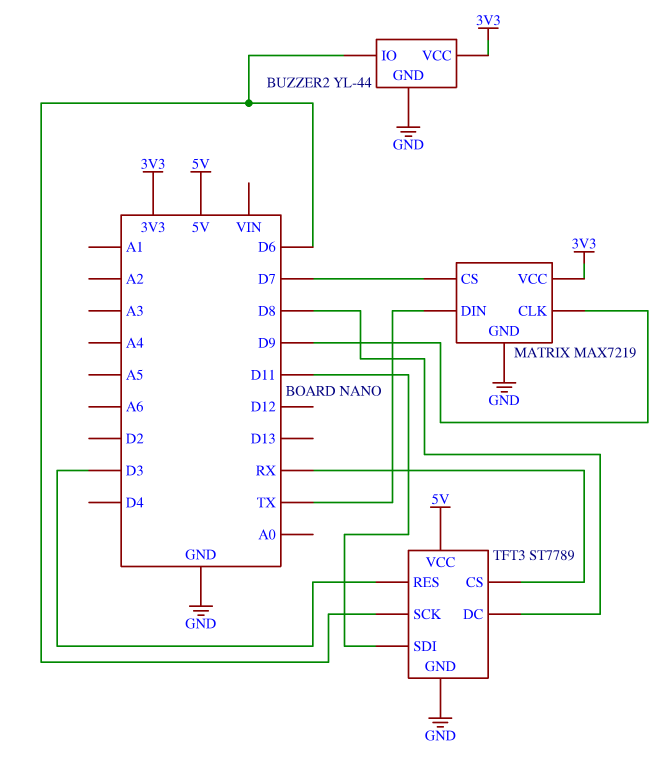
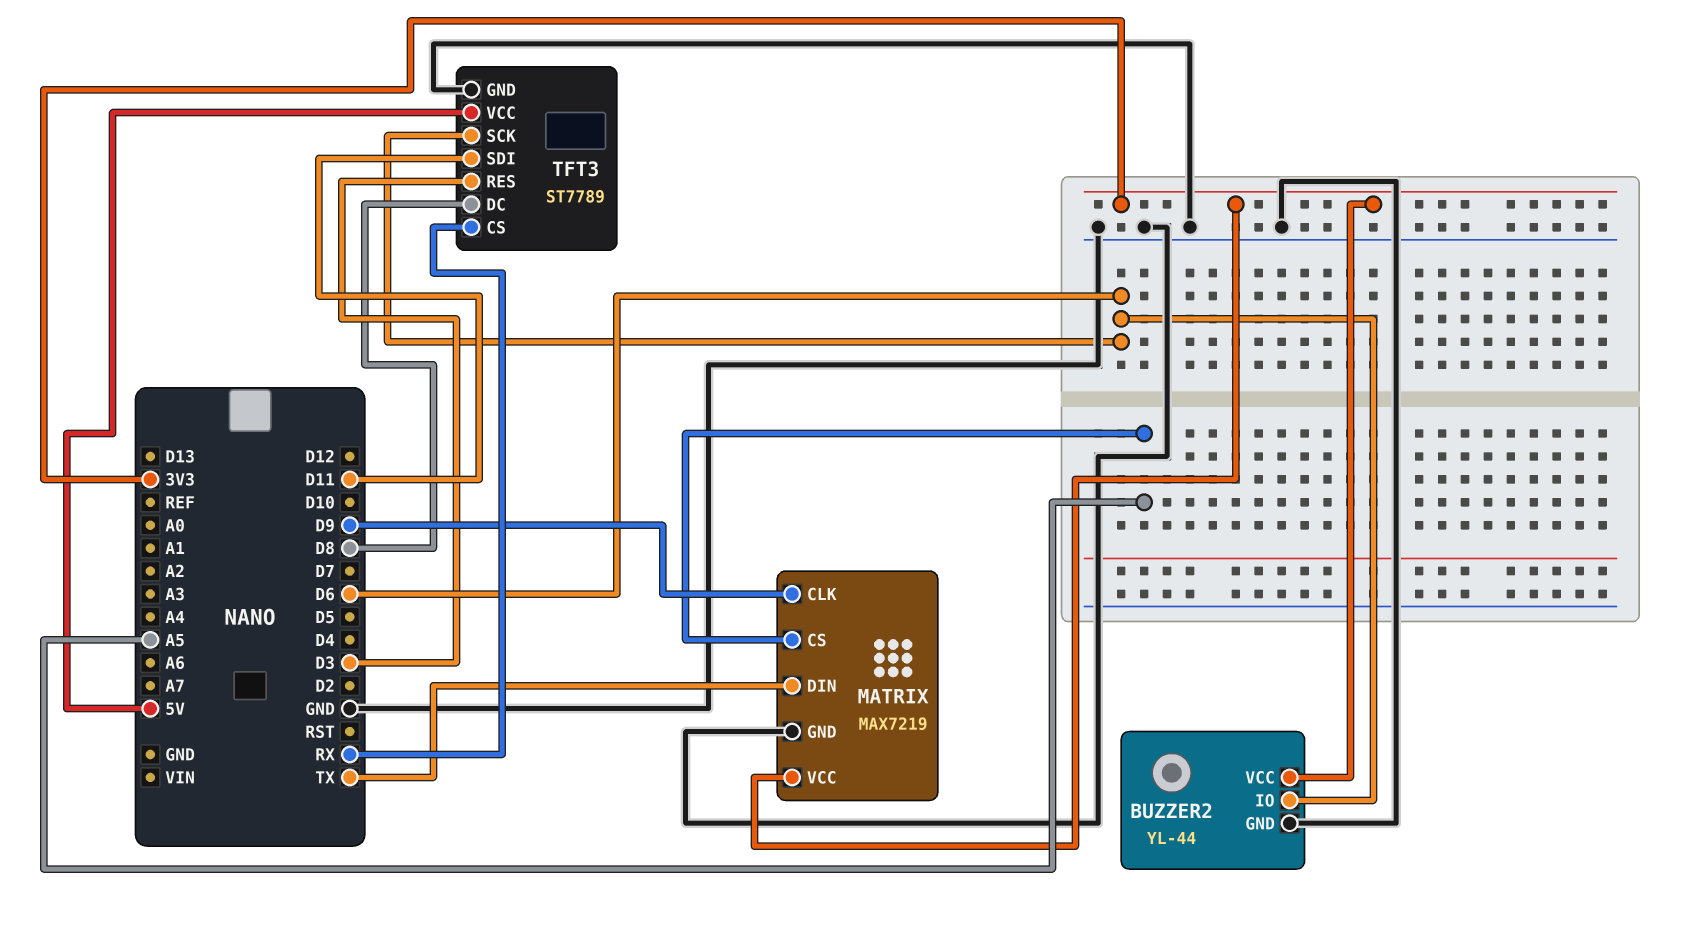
MATRIX pin CS: D7 -> A5

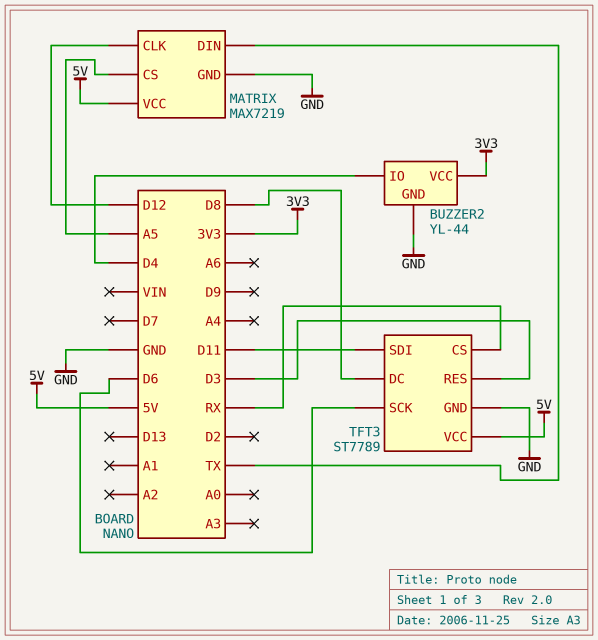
BUZZER2 pin IO: D6 -> D4
MATRIX pin CLK: D9 -> D12
MATRIX pin VCC: 3V3 -> 5V

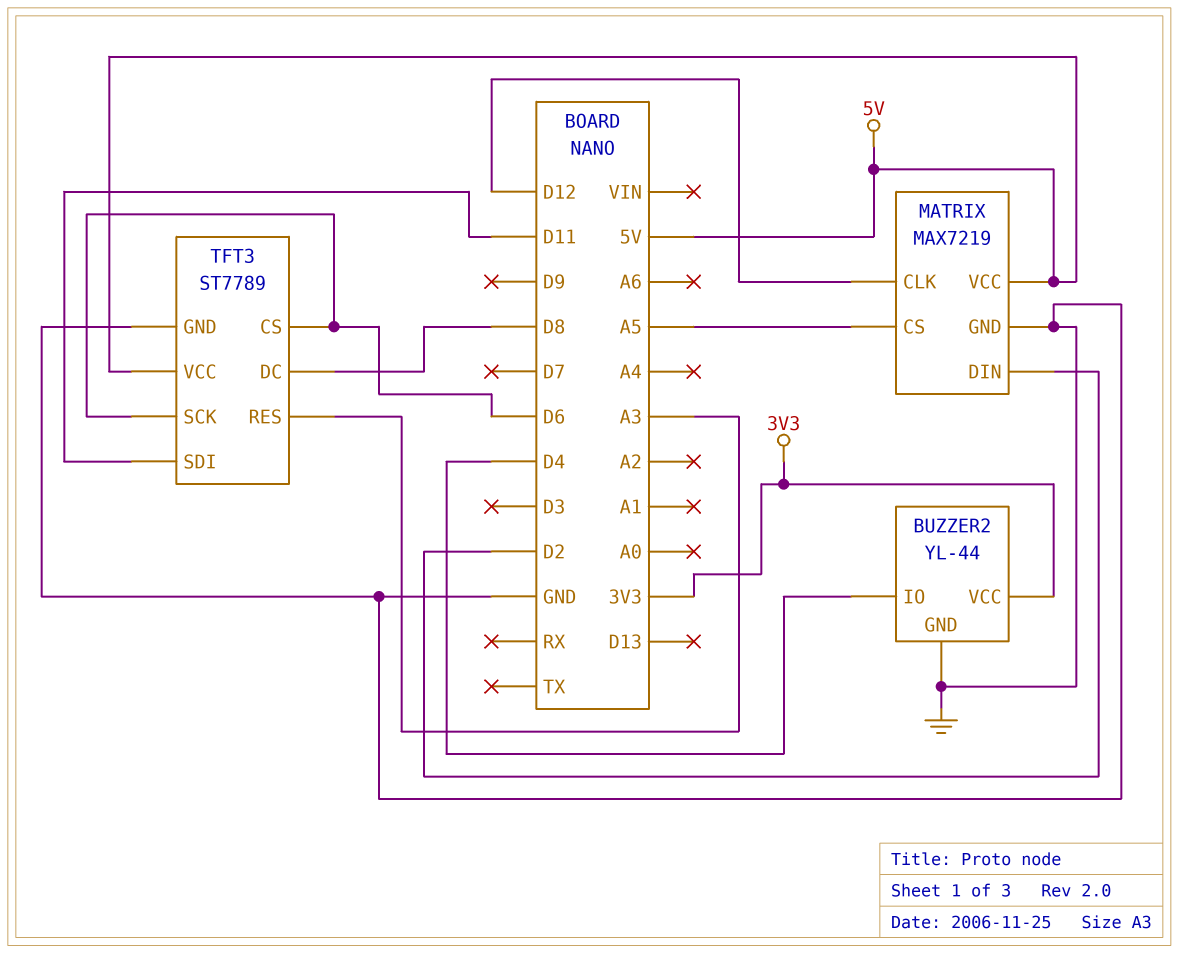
MATRIX pin DIN: TX -> D2
TFT3 pin CS: RX -> D6
TFT3 pin RES: D3 -> A3

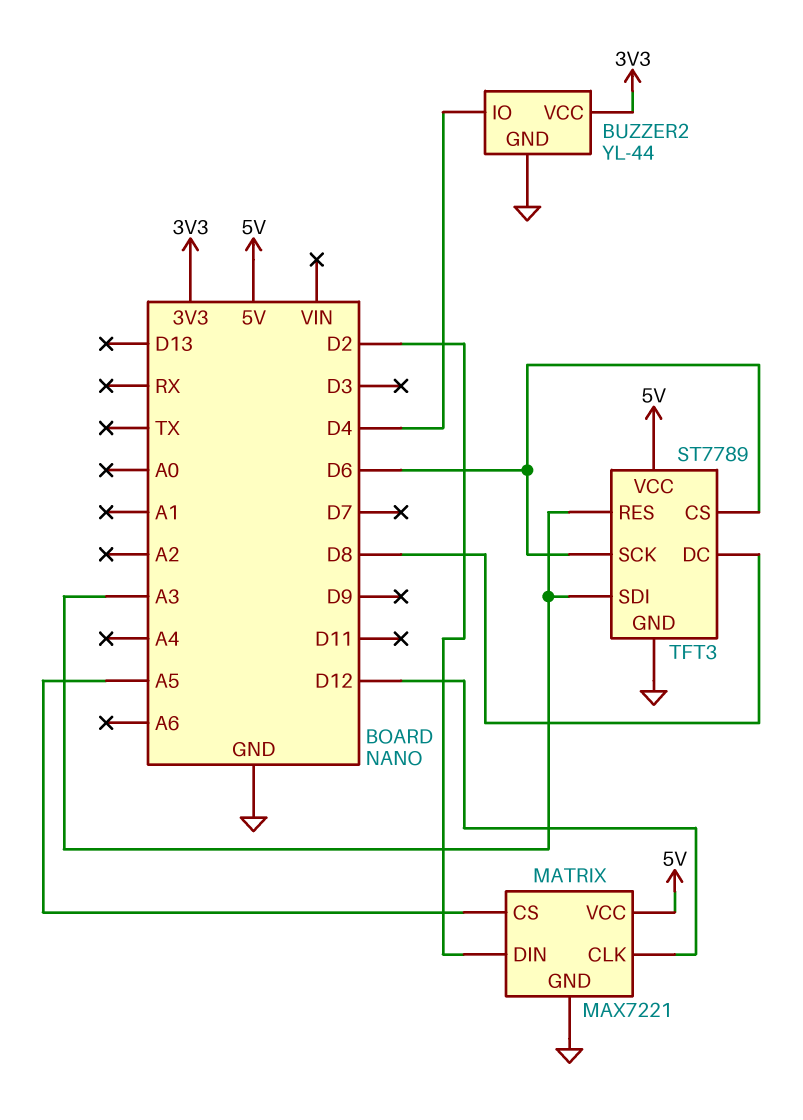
MATRIX: MAX7219 -> MAX7221
TFT3 pin SDI: D11 -> A3

